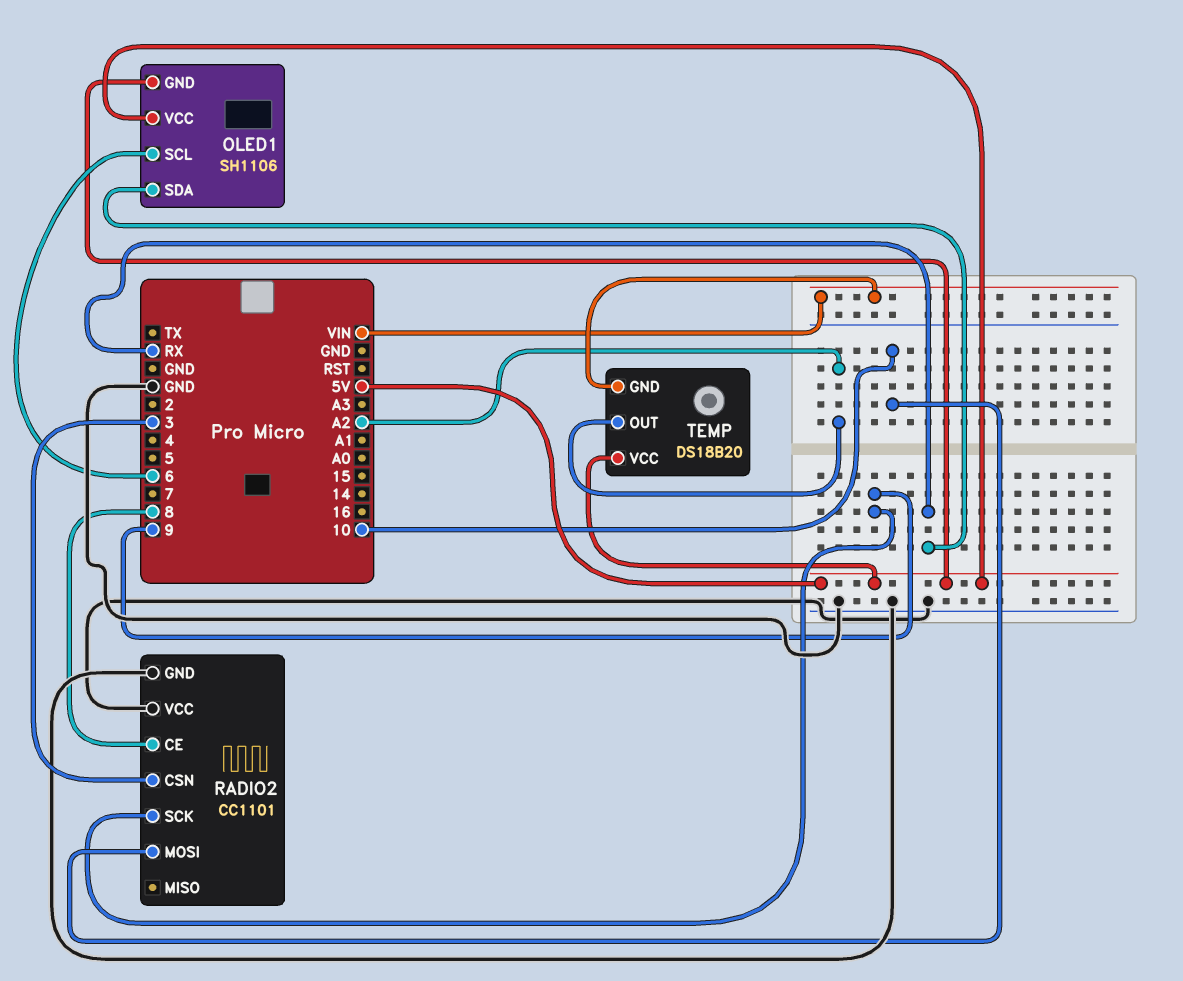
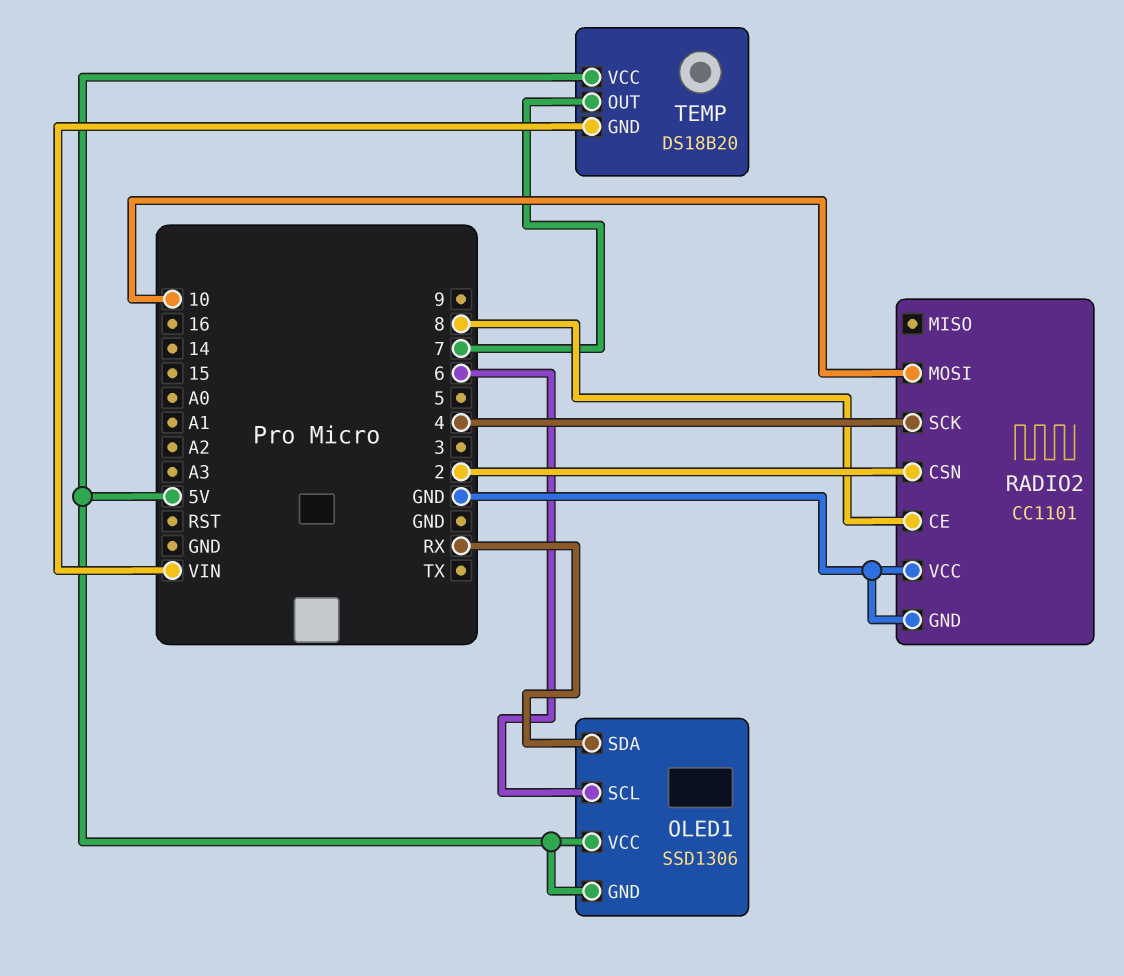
OLED1: SH1106 -> SSD1306
RADIO2 pin CSN: 3 -> 2
RADIO2 pin SCK: 9 -> 4
TEMP pin OUT: A2 -> 7

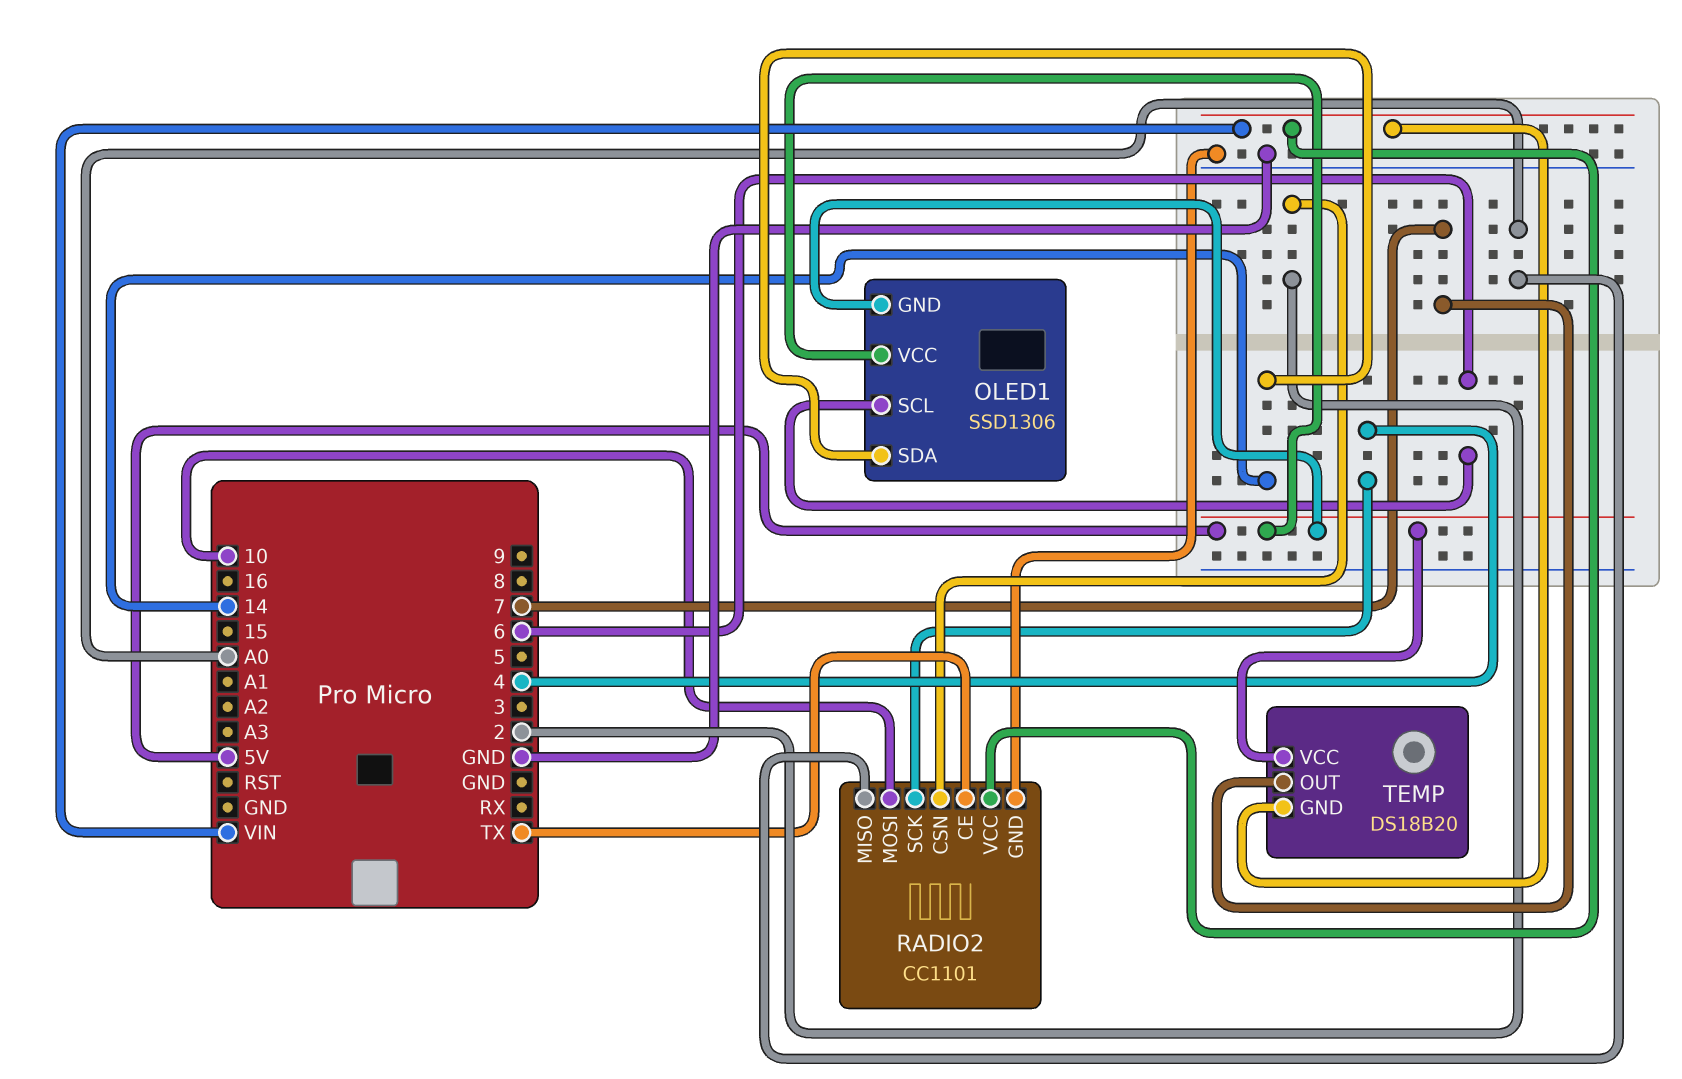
OLED1 pin SDA: RX -> 14
RADIO2 pin CE: 8 -> TX
RADIO2 pin MISO: none -> A0
RADIO2 pin VCC: GND -> VIN

